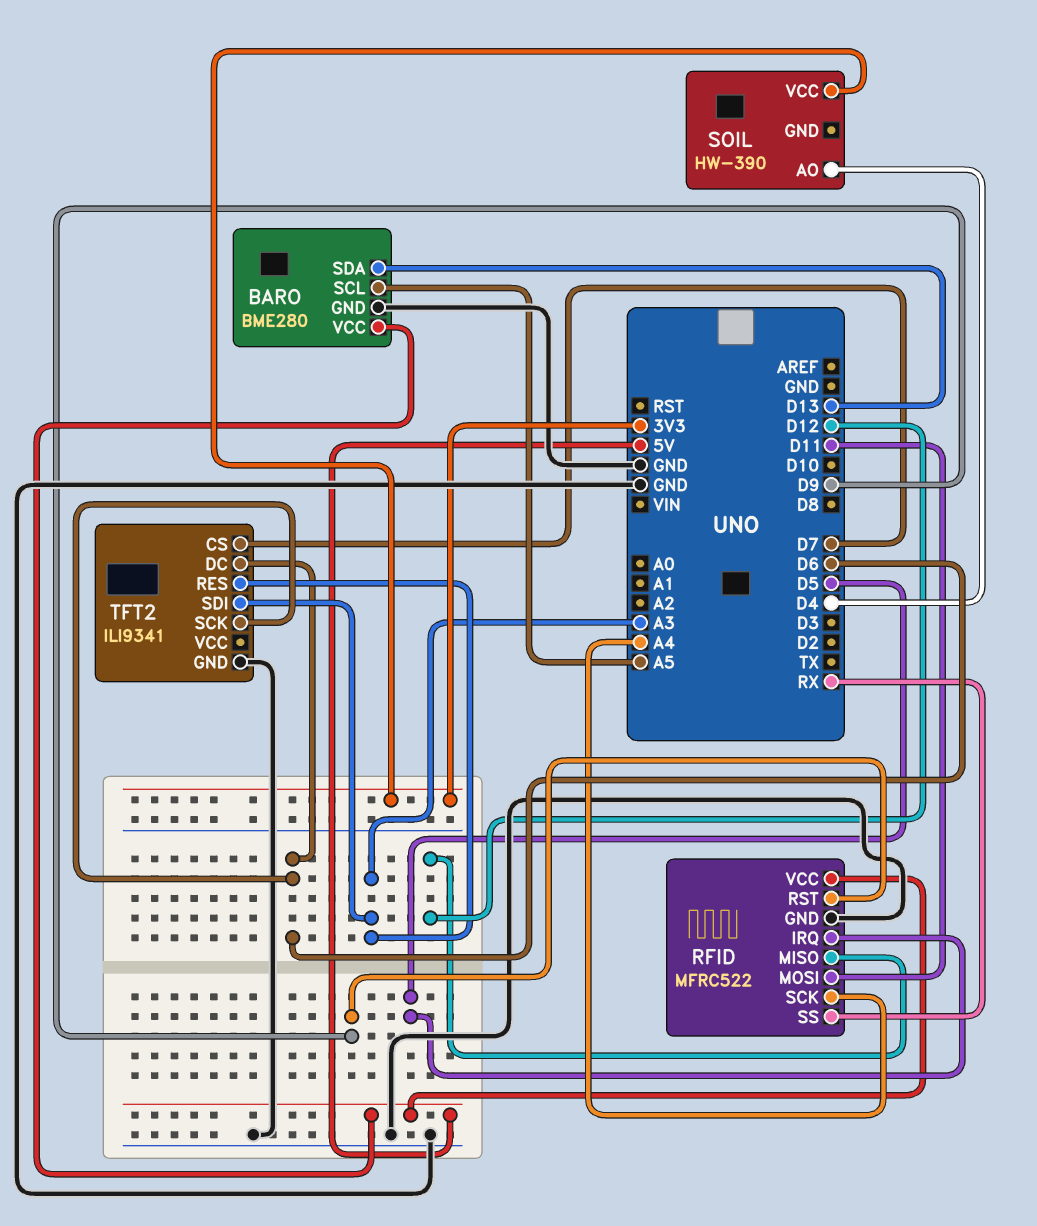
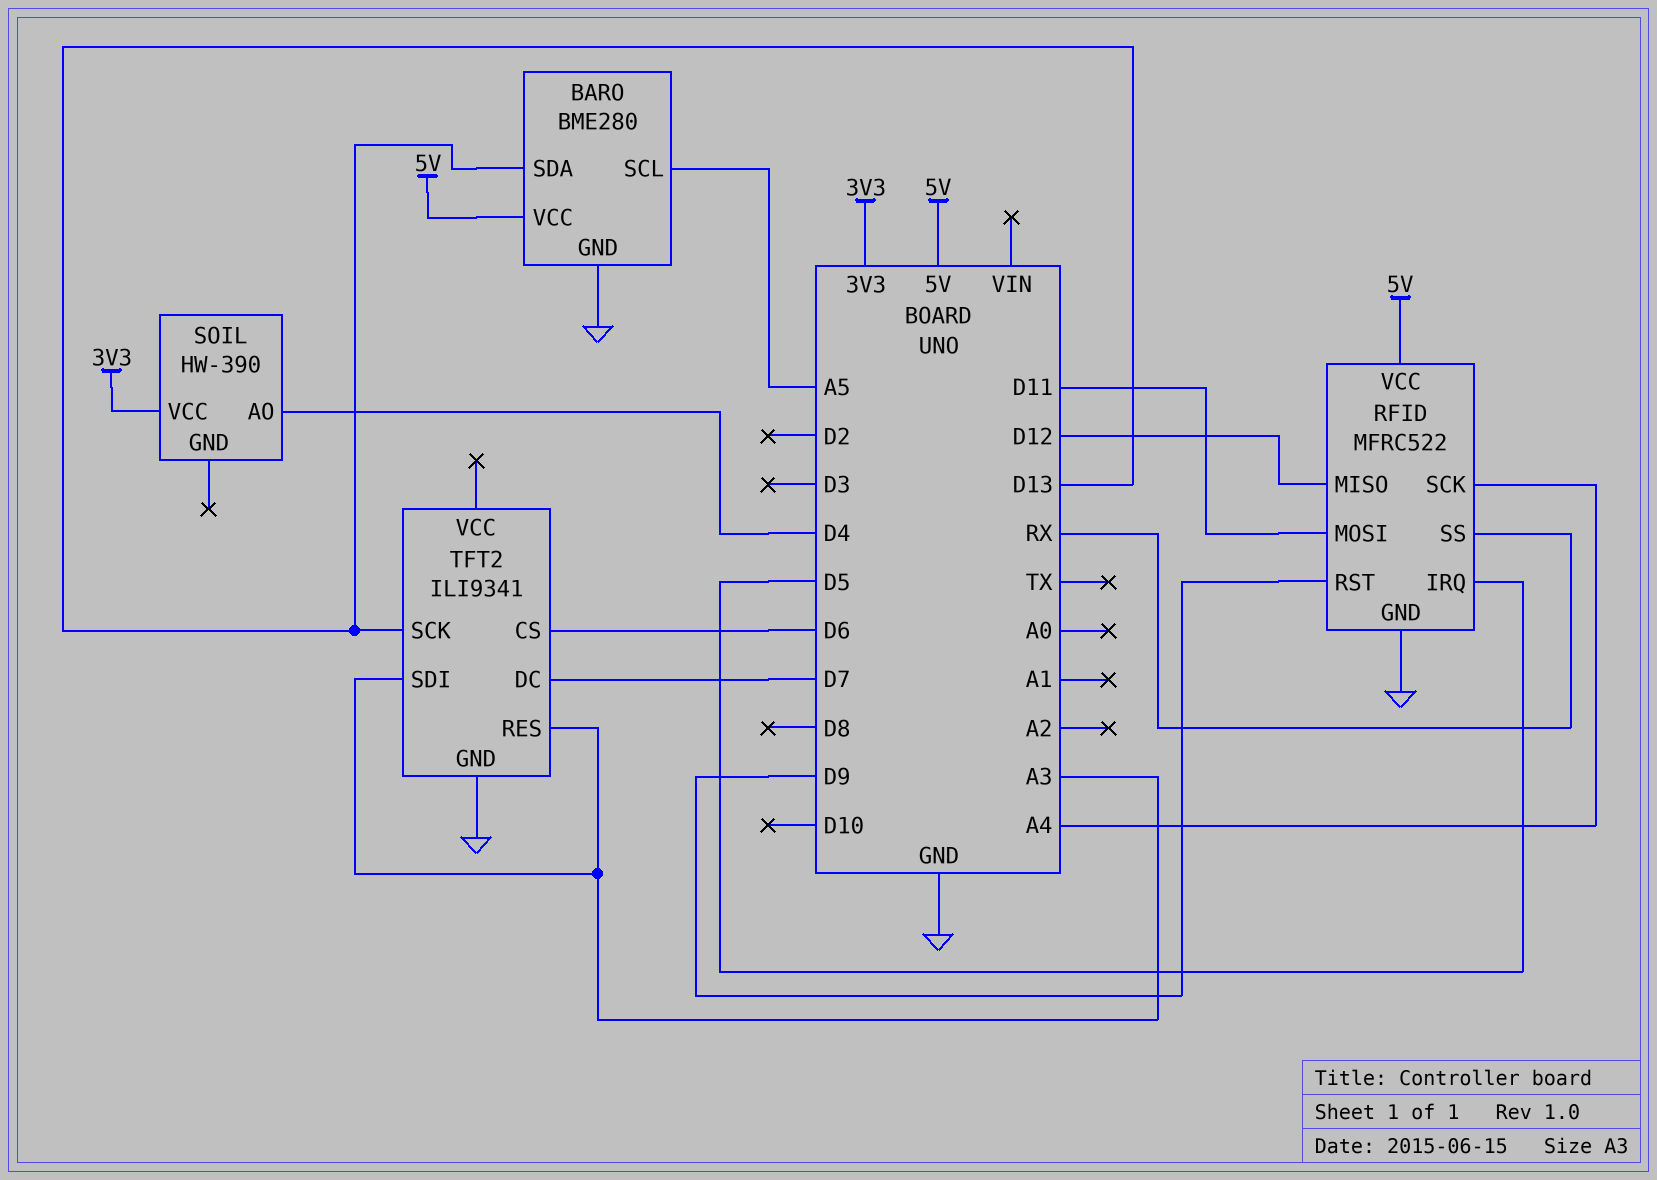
TFT2 pin CS: D7 -> D6
TFT2 pin DC: D6 -> D7
TFT2 pin SCK: D6 -> D13

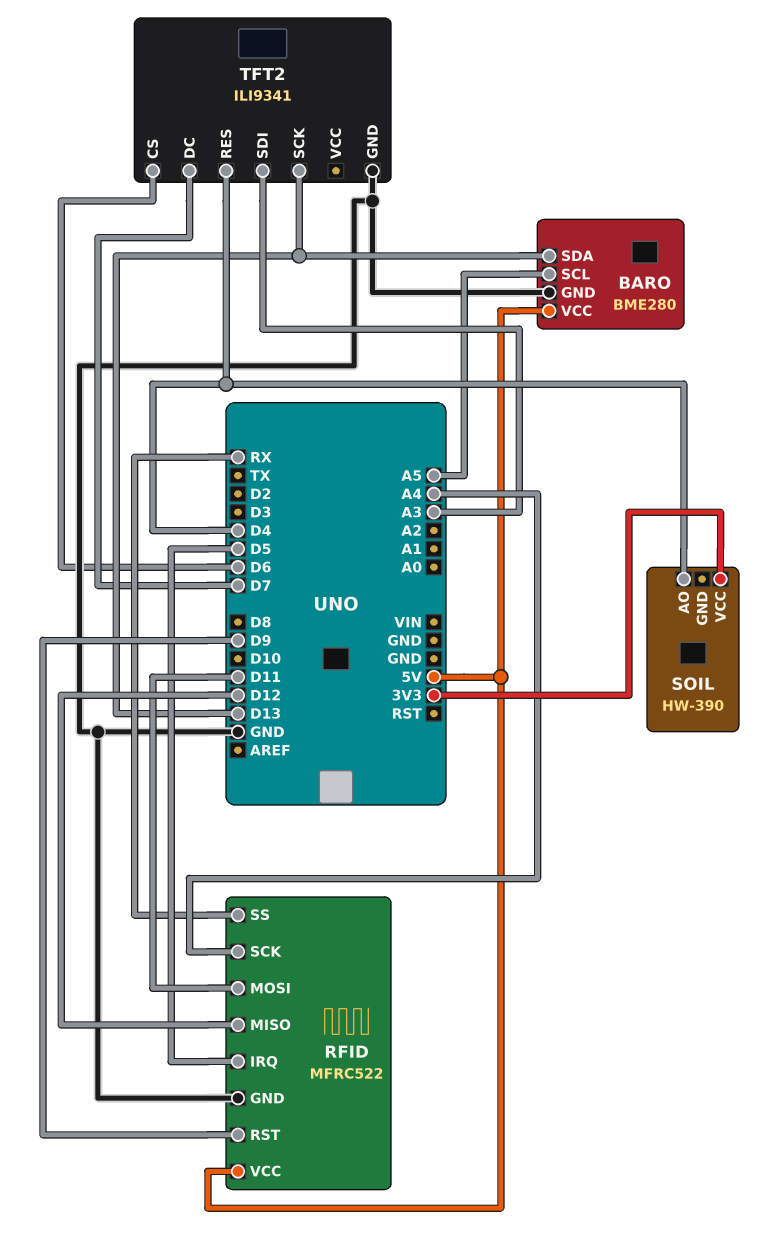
TFT2 pin RES: A3 -> D4

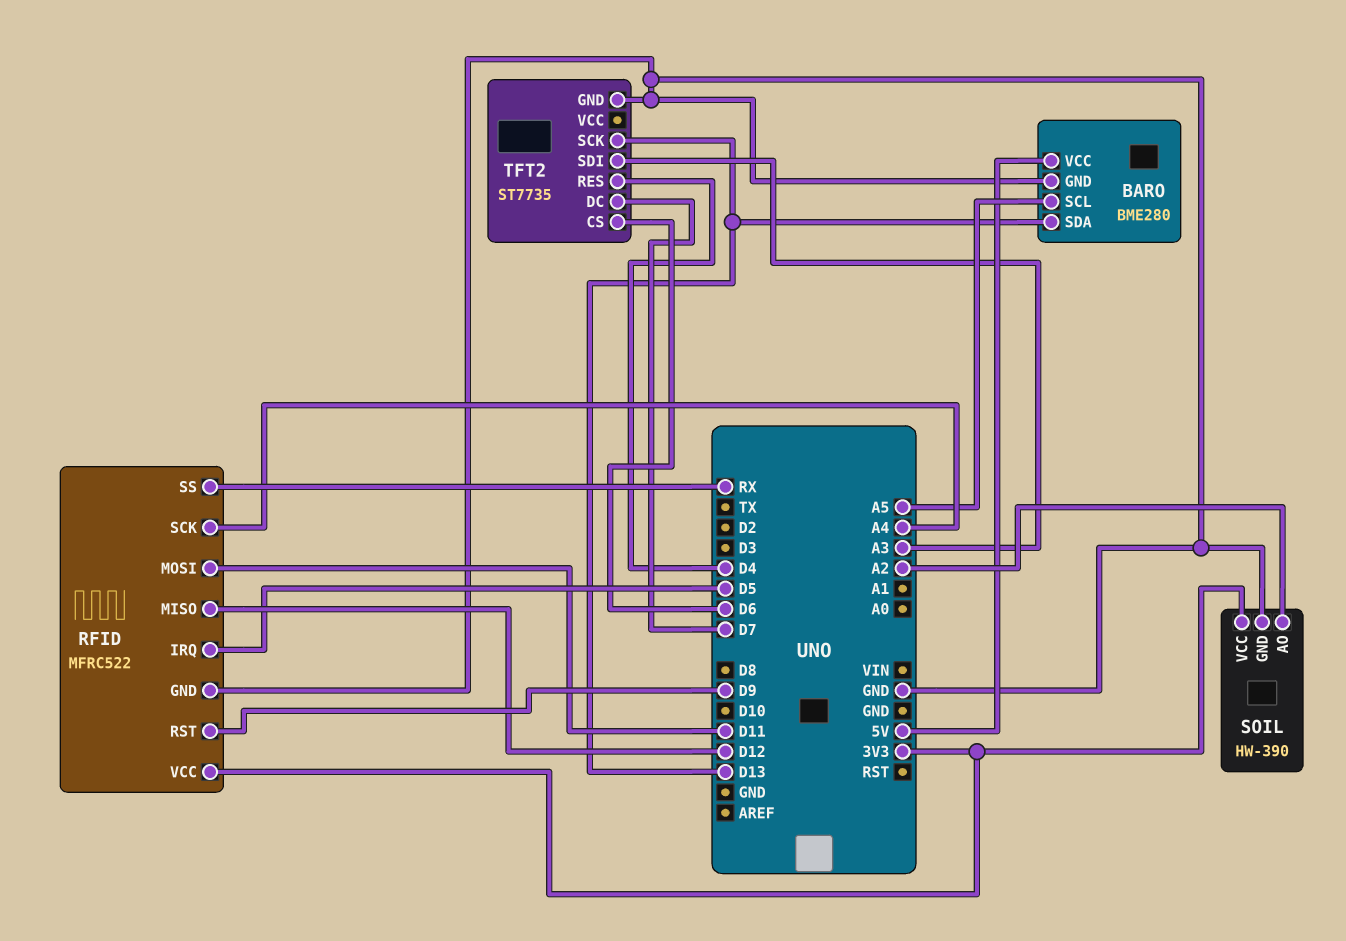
RFID pin VCC: 5V -> 3V3
SOIL pin AO: D4 -> A2
SOIL pin GND: none -> GND
TFT2: ILI9341 -> ST7735

